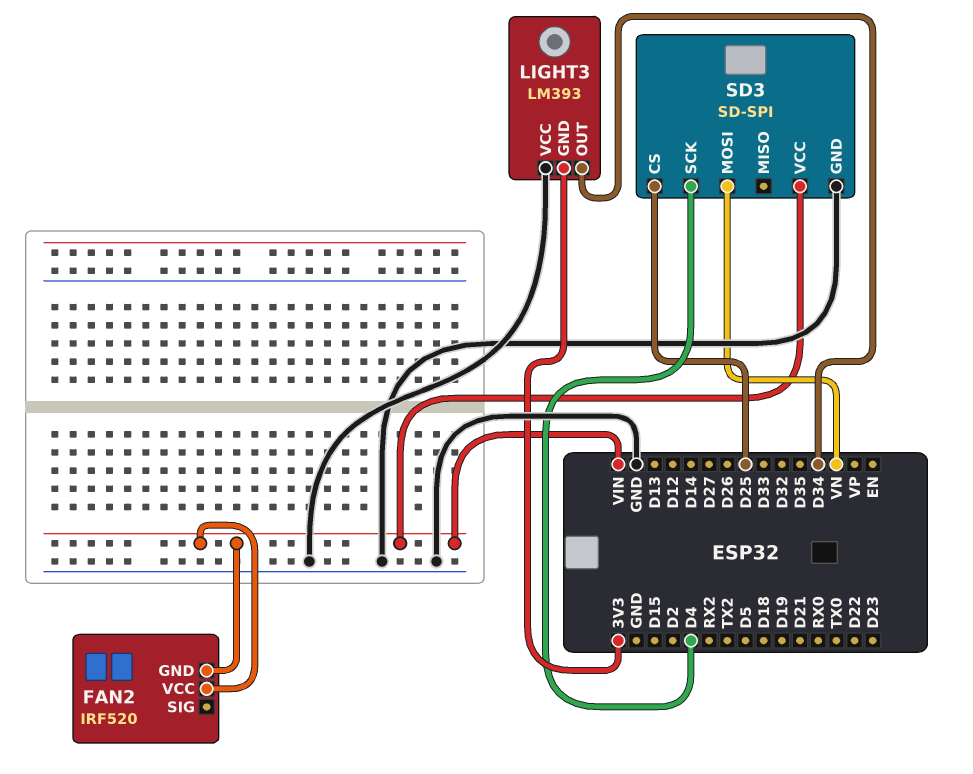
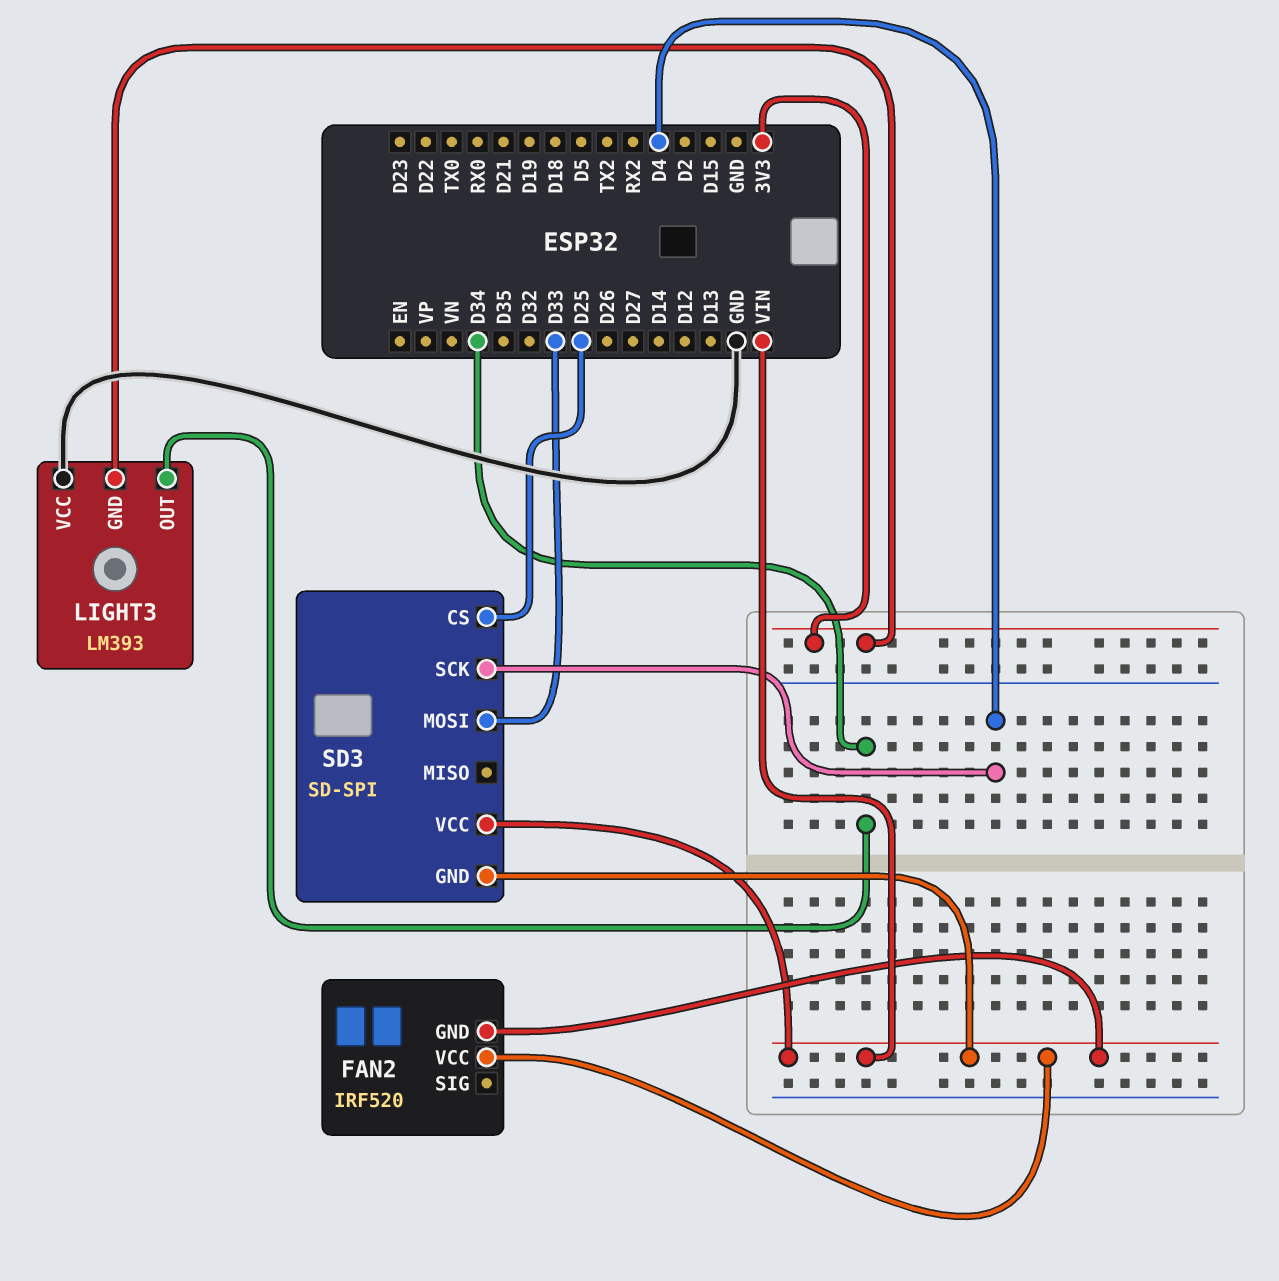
SD3 pin GND: GND -> VIN
SD3 pin MOSI: VN -> D33

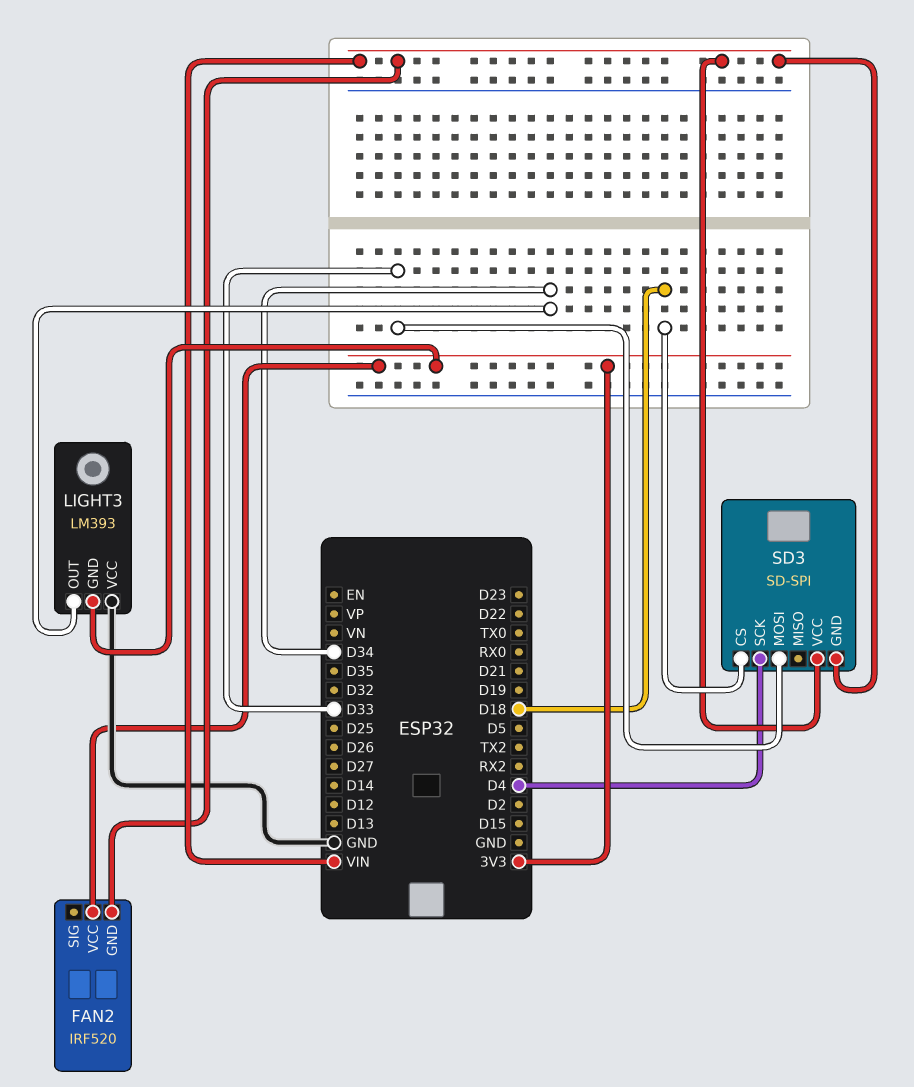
FAN2 pin VCC: VIN -> 3V3
SD3 pin CS: D25 -> D18

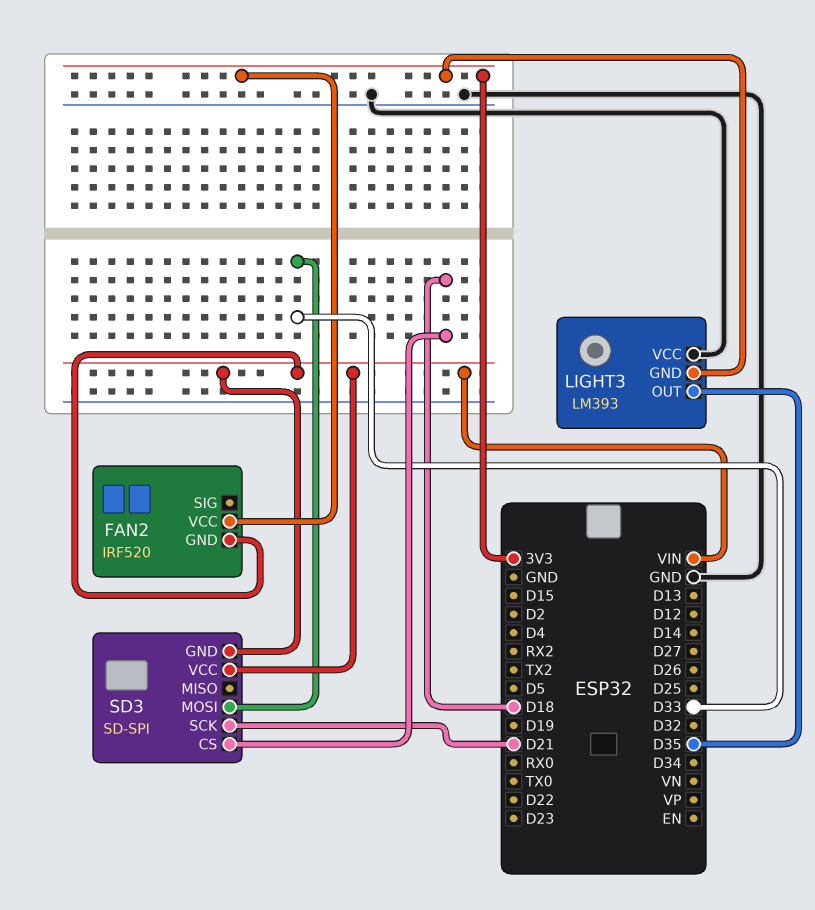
LIGHT3 pin OUT: D34 -> D35
SD3 pin SCK: D4 -> D21

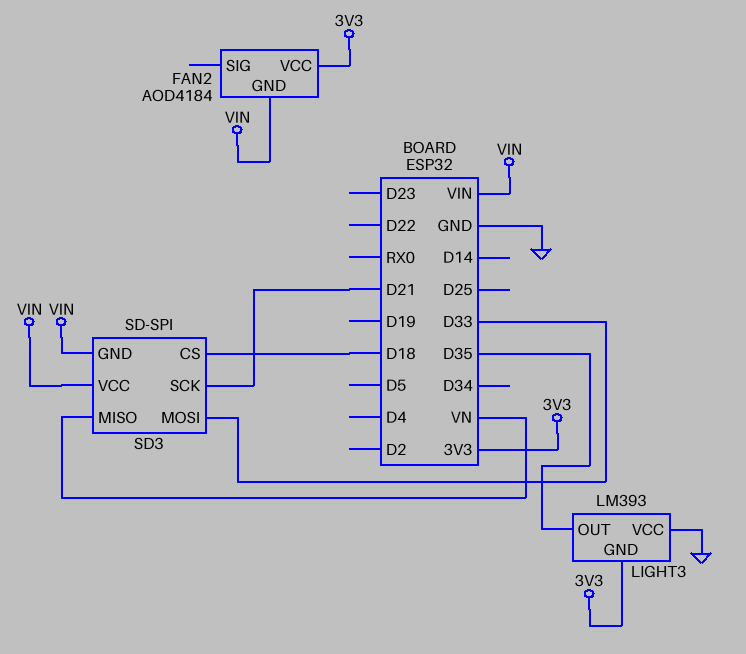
FAN2: IRF520 -> AOD4184
SD3 pin MISO: none -> VN

